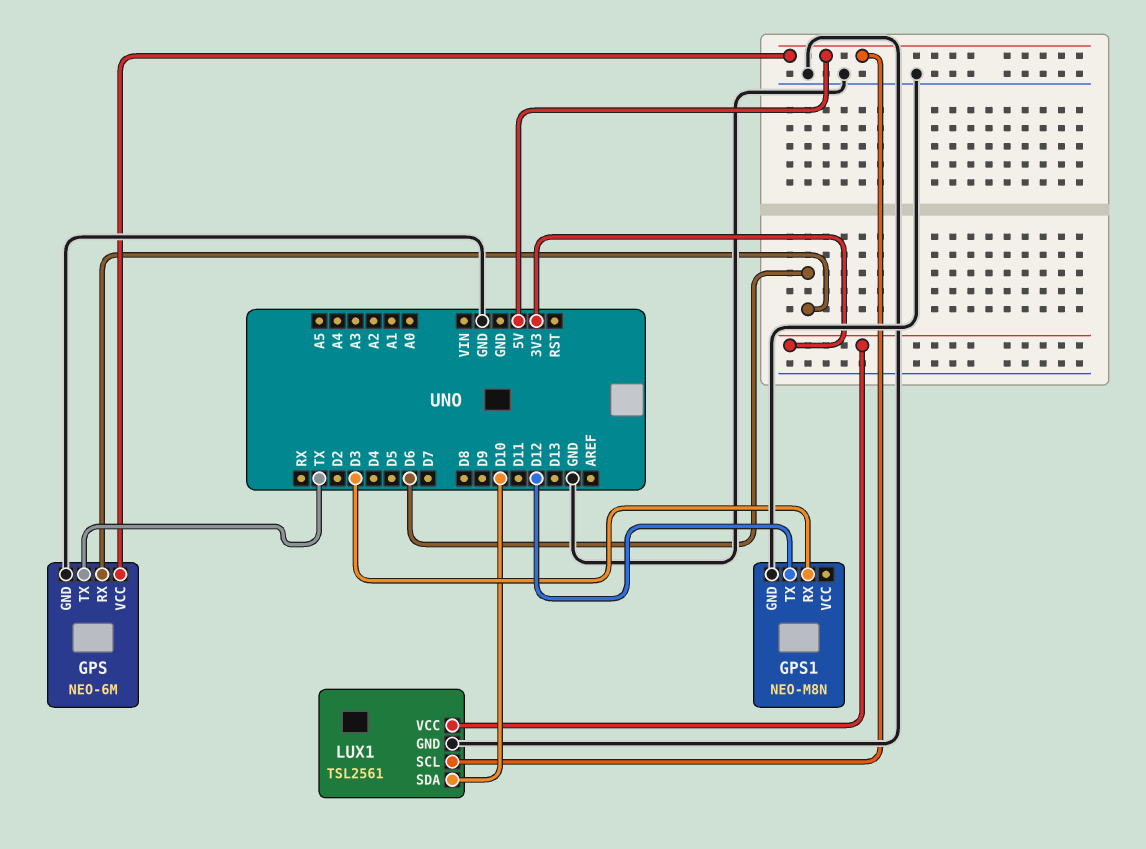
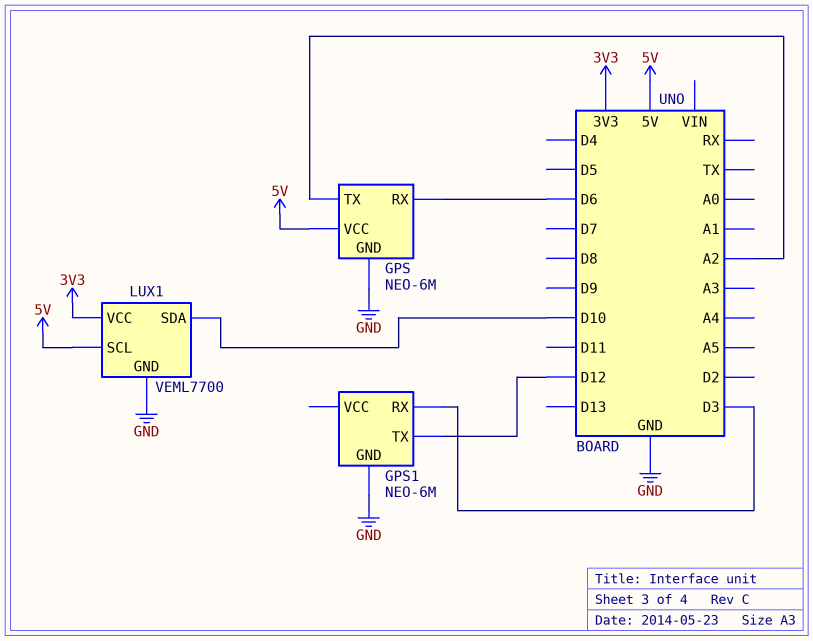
GPS pin TX: TX -> A2
GPS1: NEO-M8N -> NEO-6M
LUX1: TSL2561 -> VEML7700

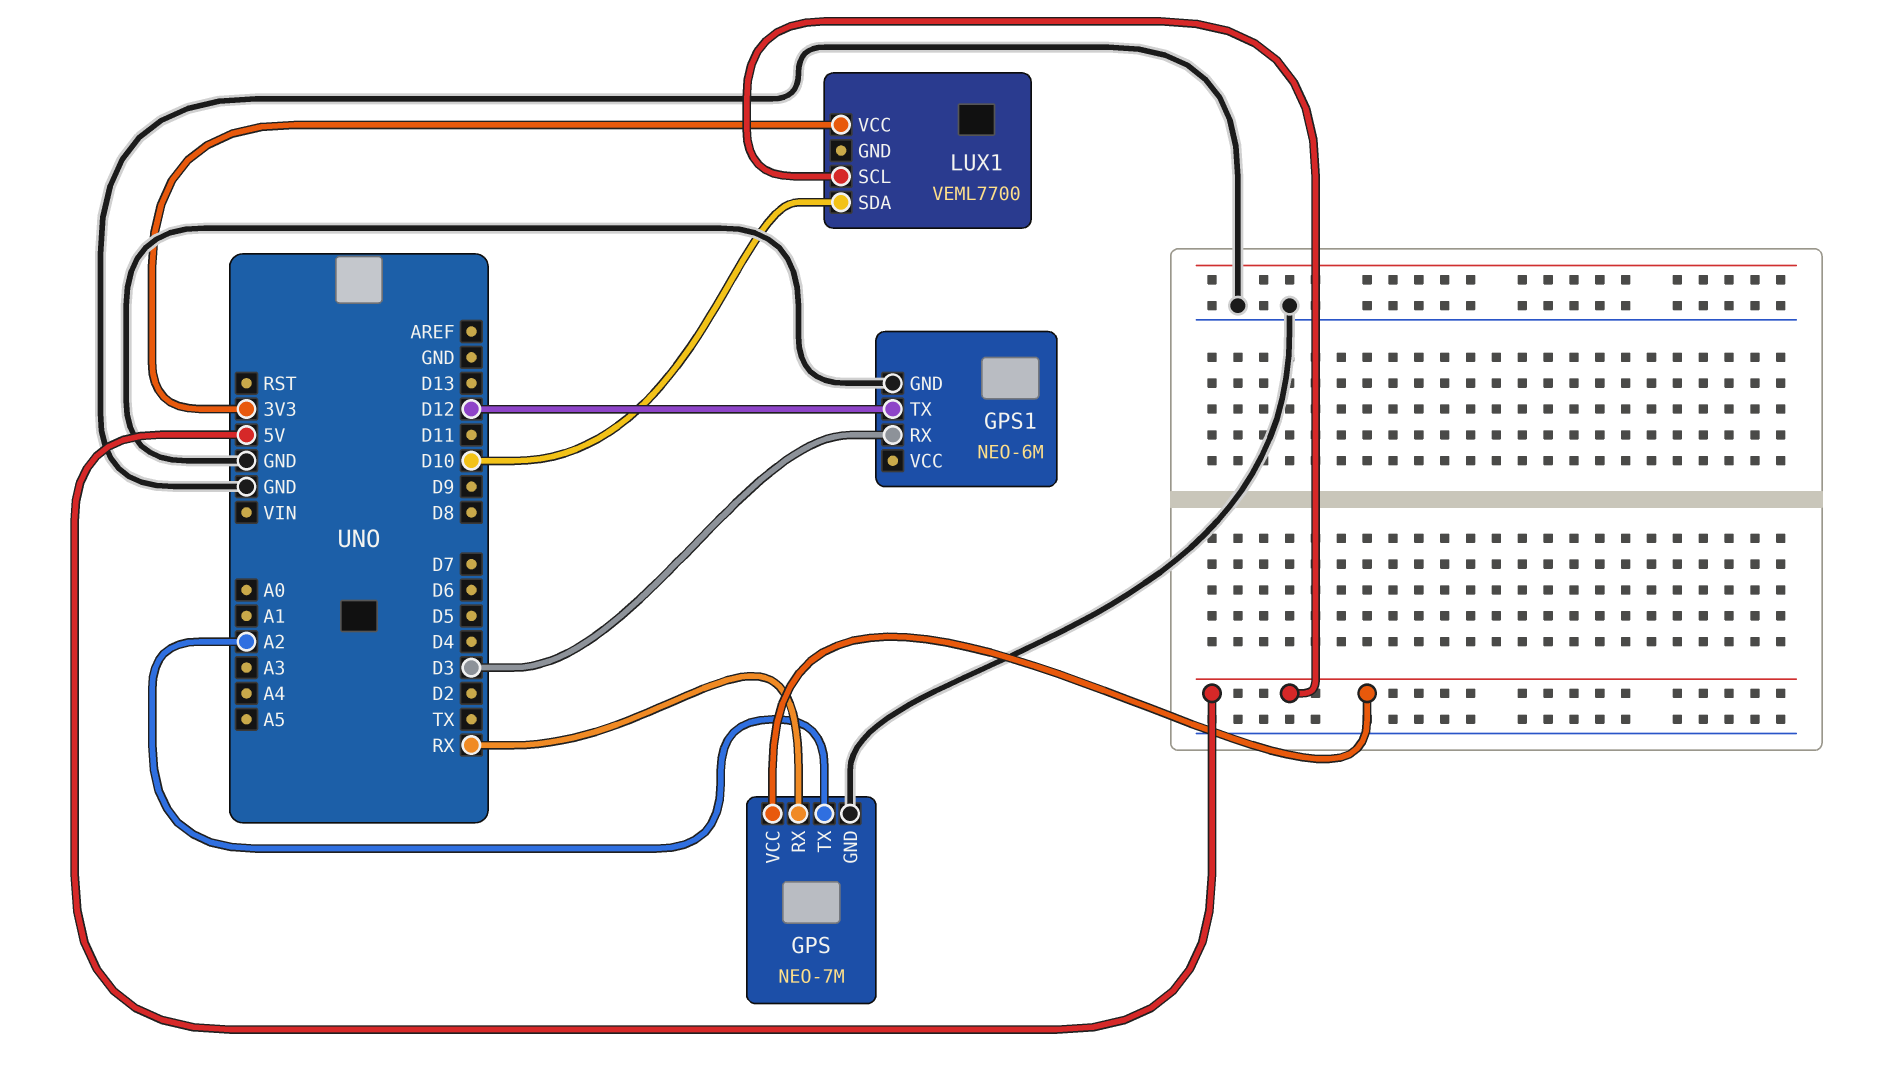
GPS: NEO-6M -> NEO-7M
GPS pin RX: D6 -> RX
LUX1 pin GND: GND -> none

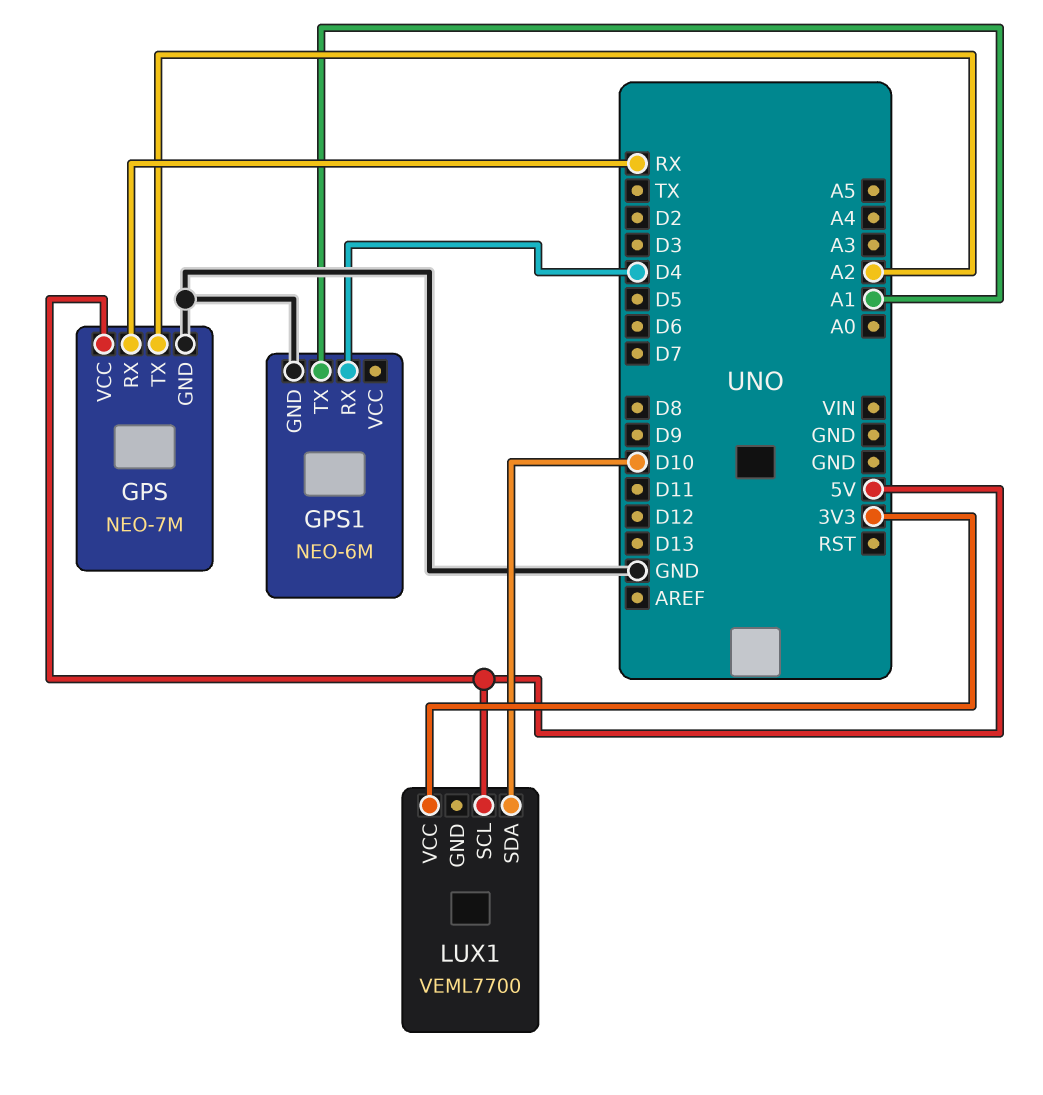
GPS1 pin RX: D3 -> D4
GPS1 pin TX: D12 -> A1

